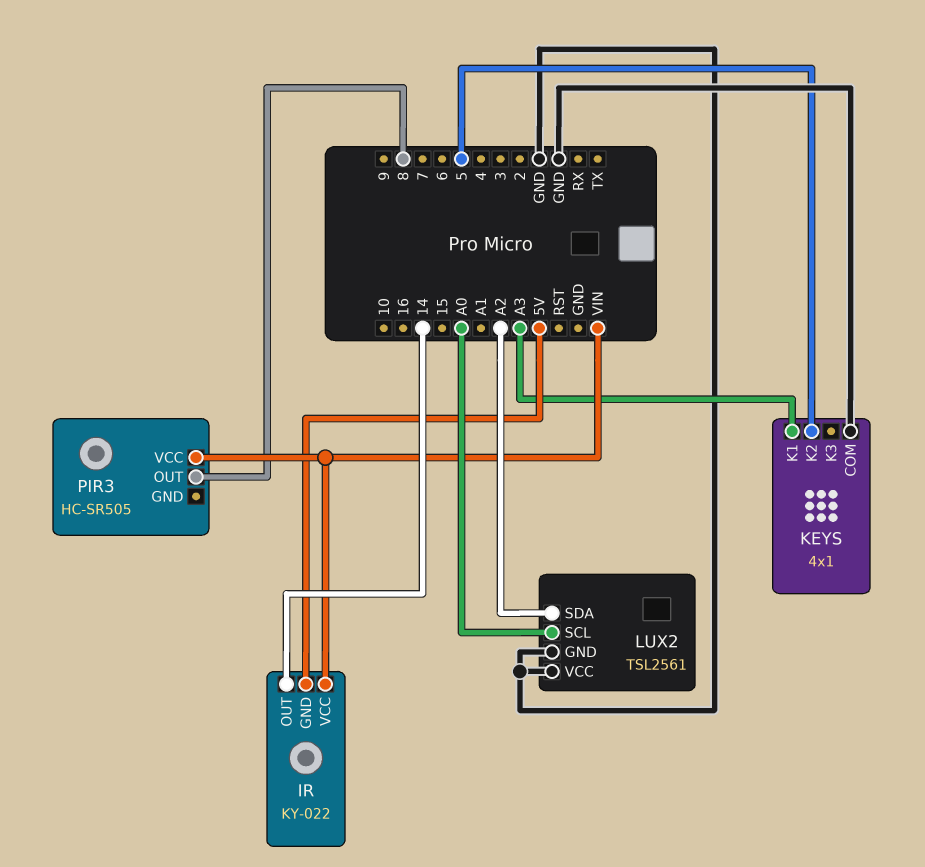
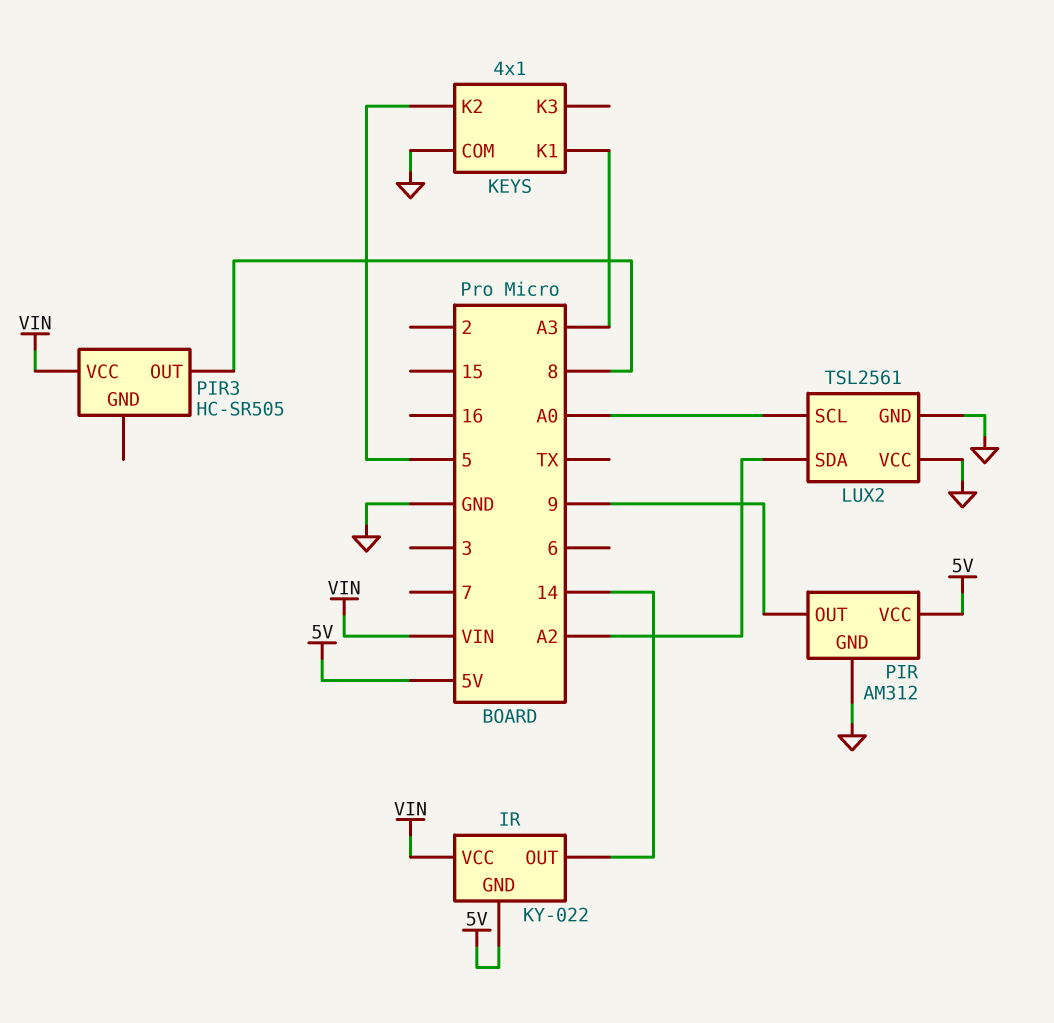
PIR: none -> AM312
PIR pin GND: none -> GND
PIR pin OUT: none -> 9
PIR pin VCC: none -> 5V

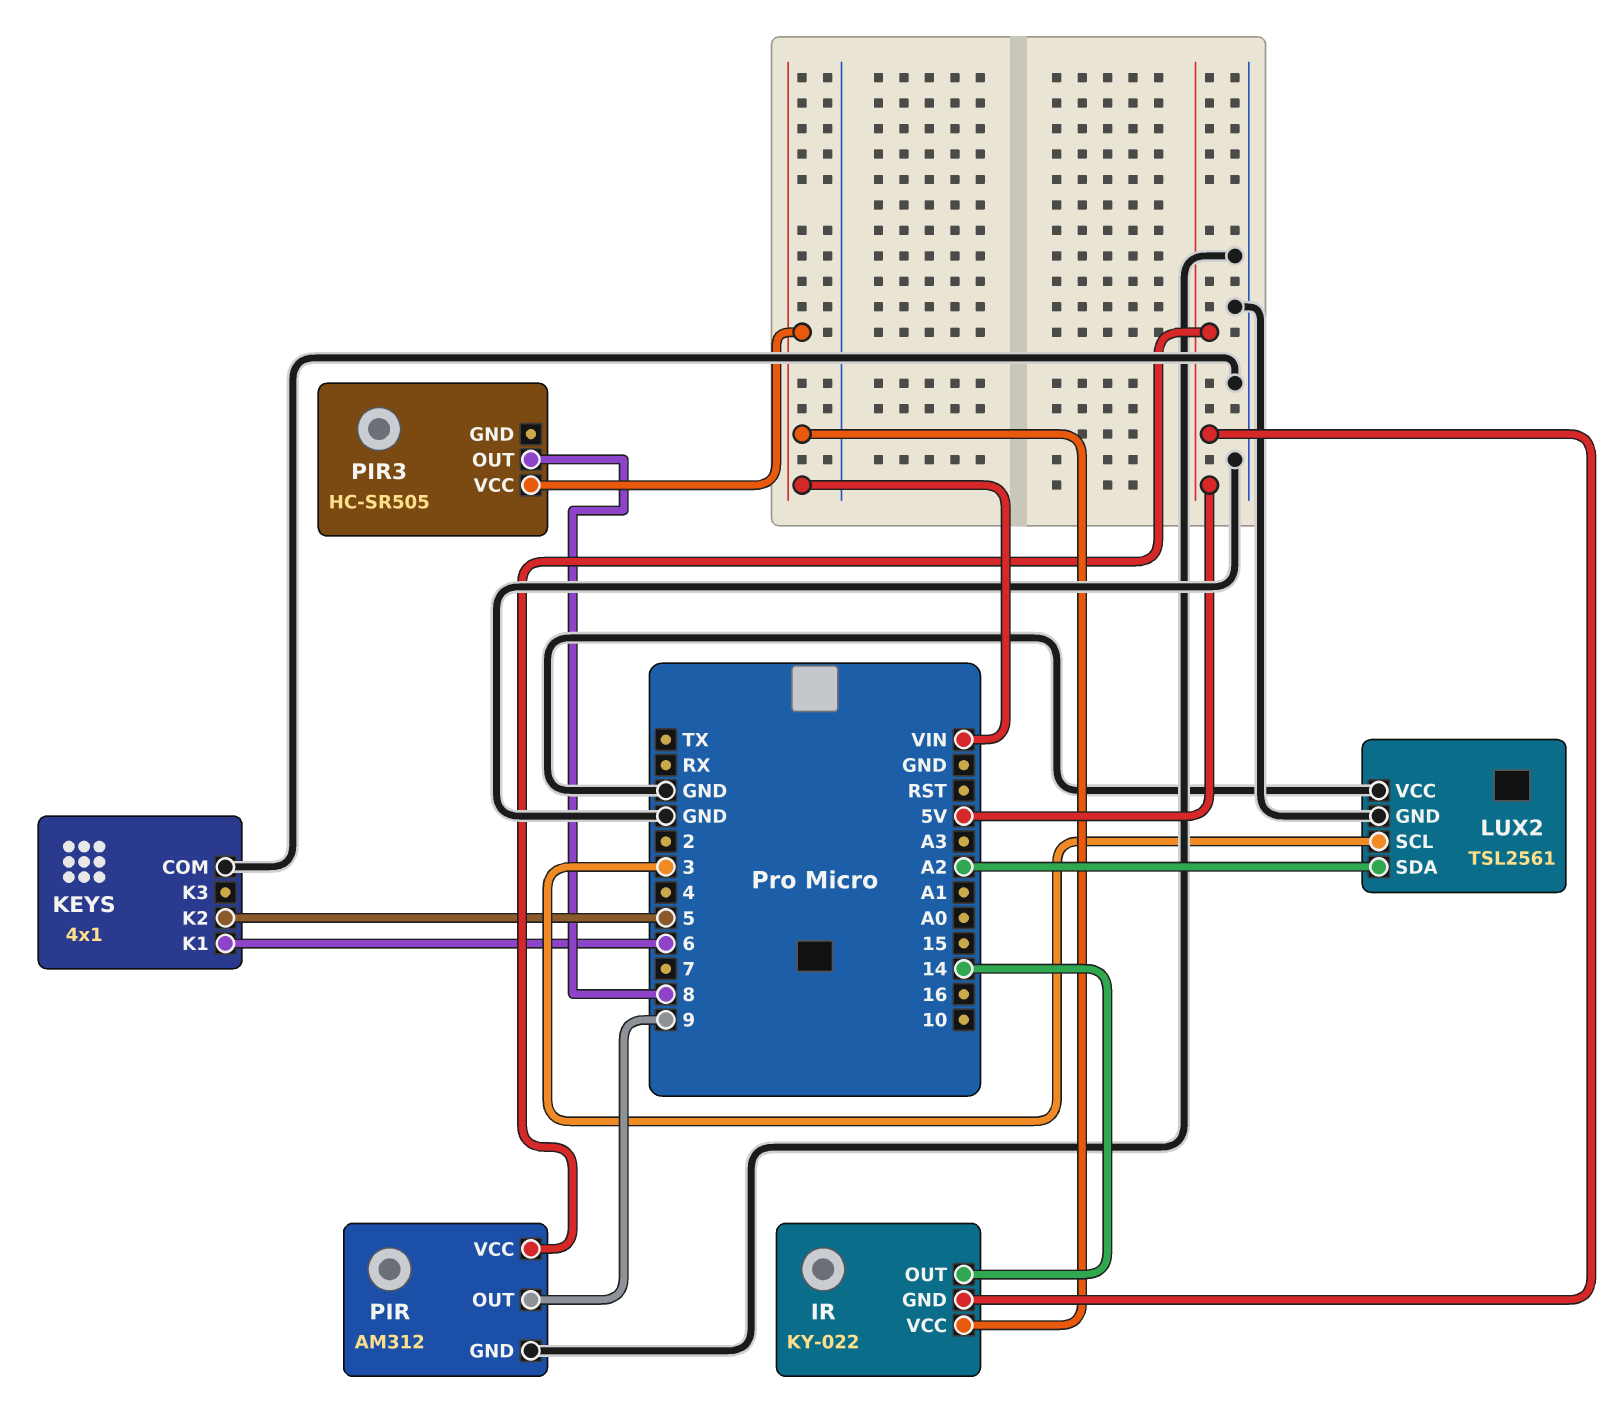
KEYS pin K1: A3 -> 6
LUX2 pin SCL: A0 -> 3

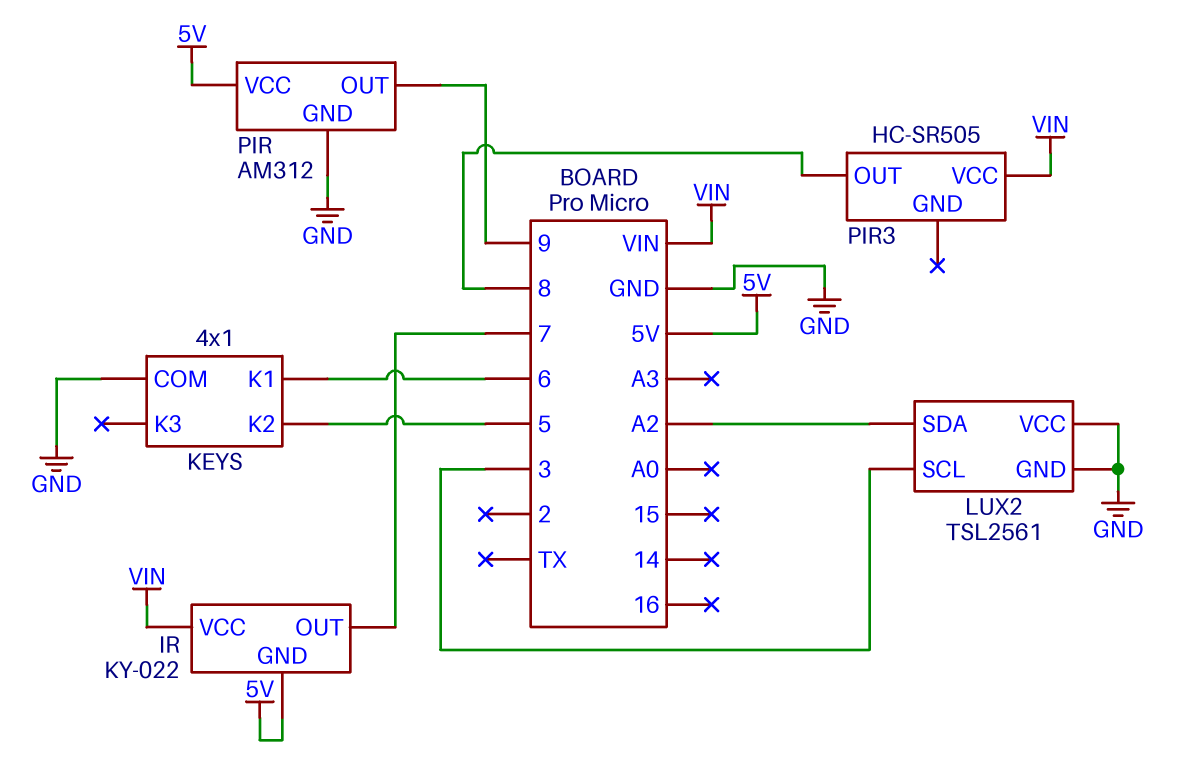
IR pin OUT: 14 -> 7

